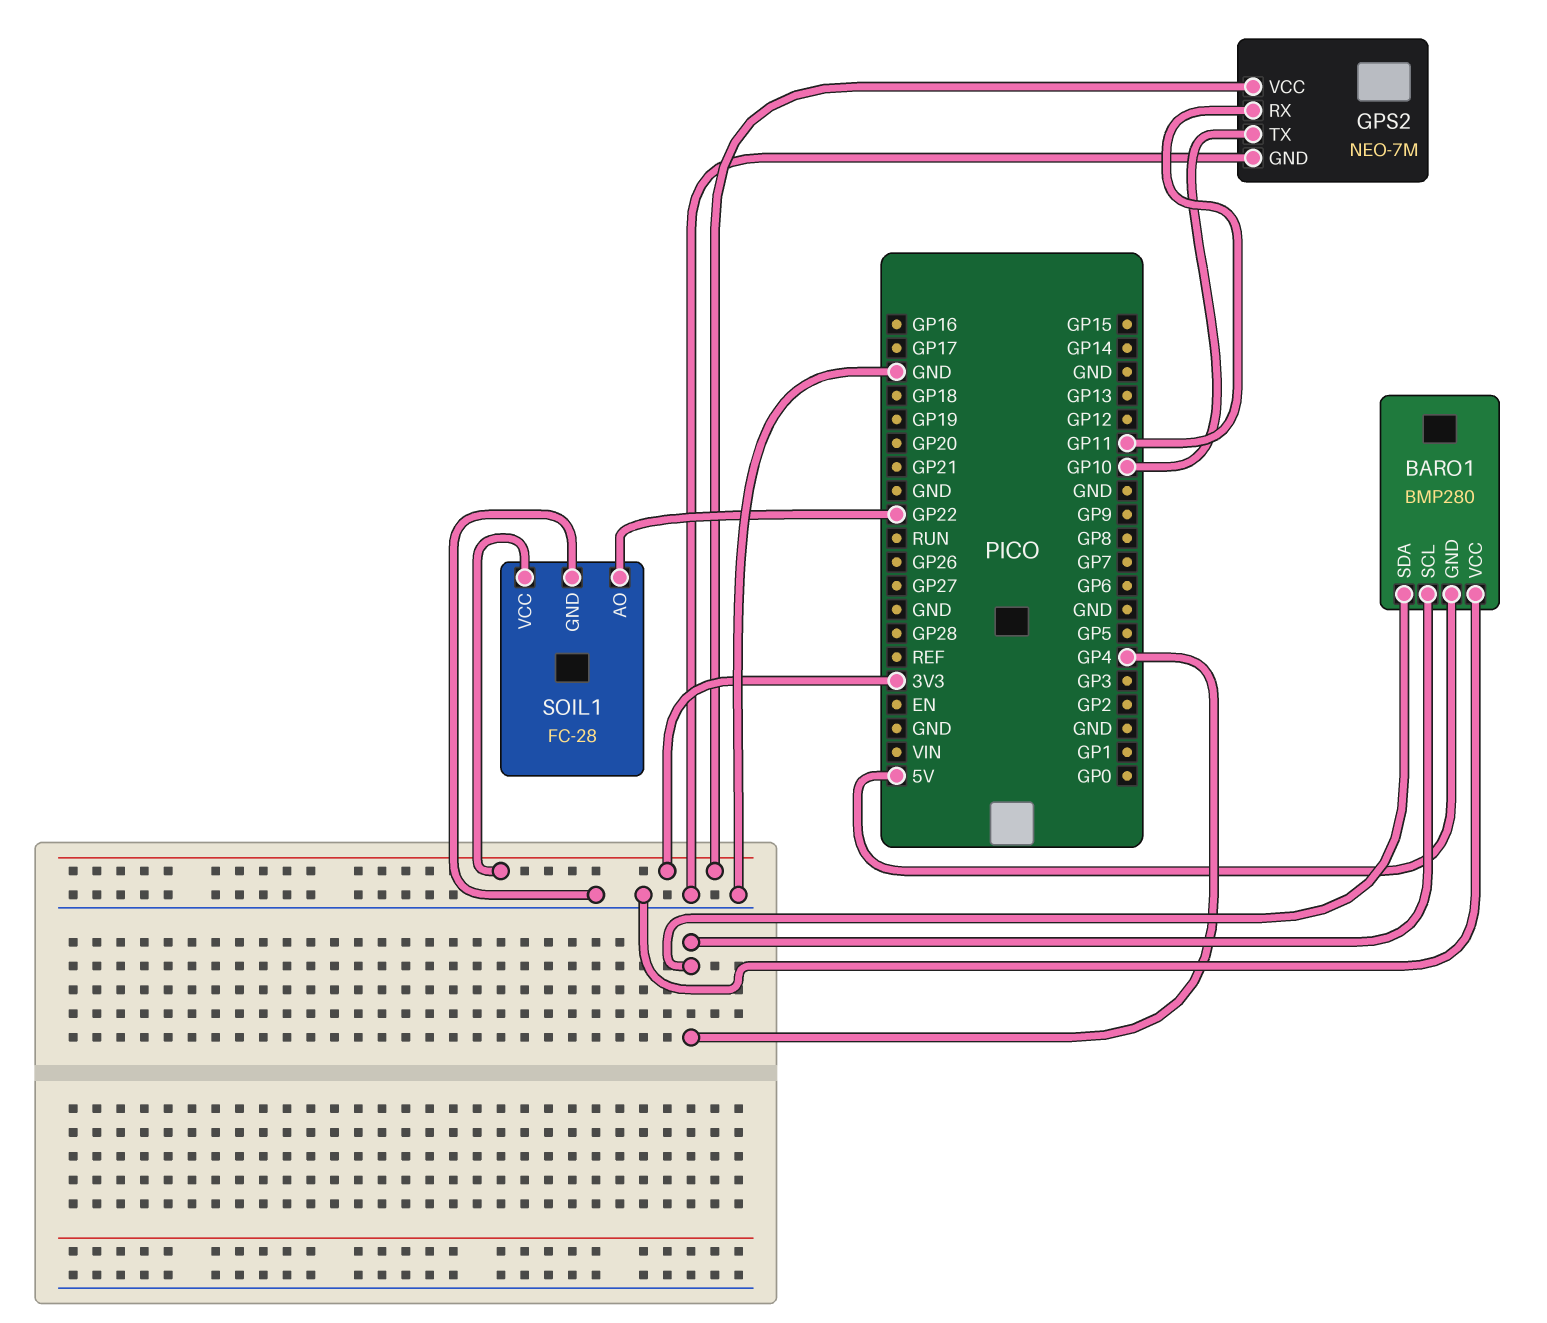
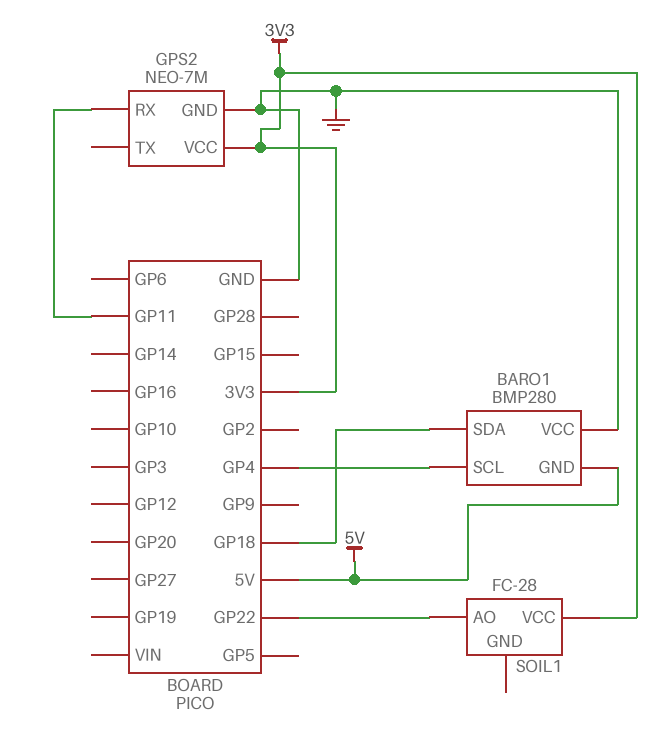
BARO1 pin SDA: GP4 -> GP18
GPS2 pin TX: GP10 -> none
SOIL1 pin GND: GND -> none

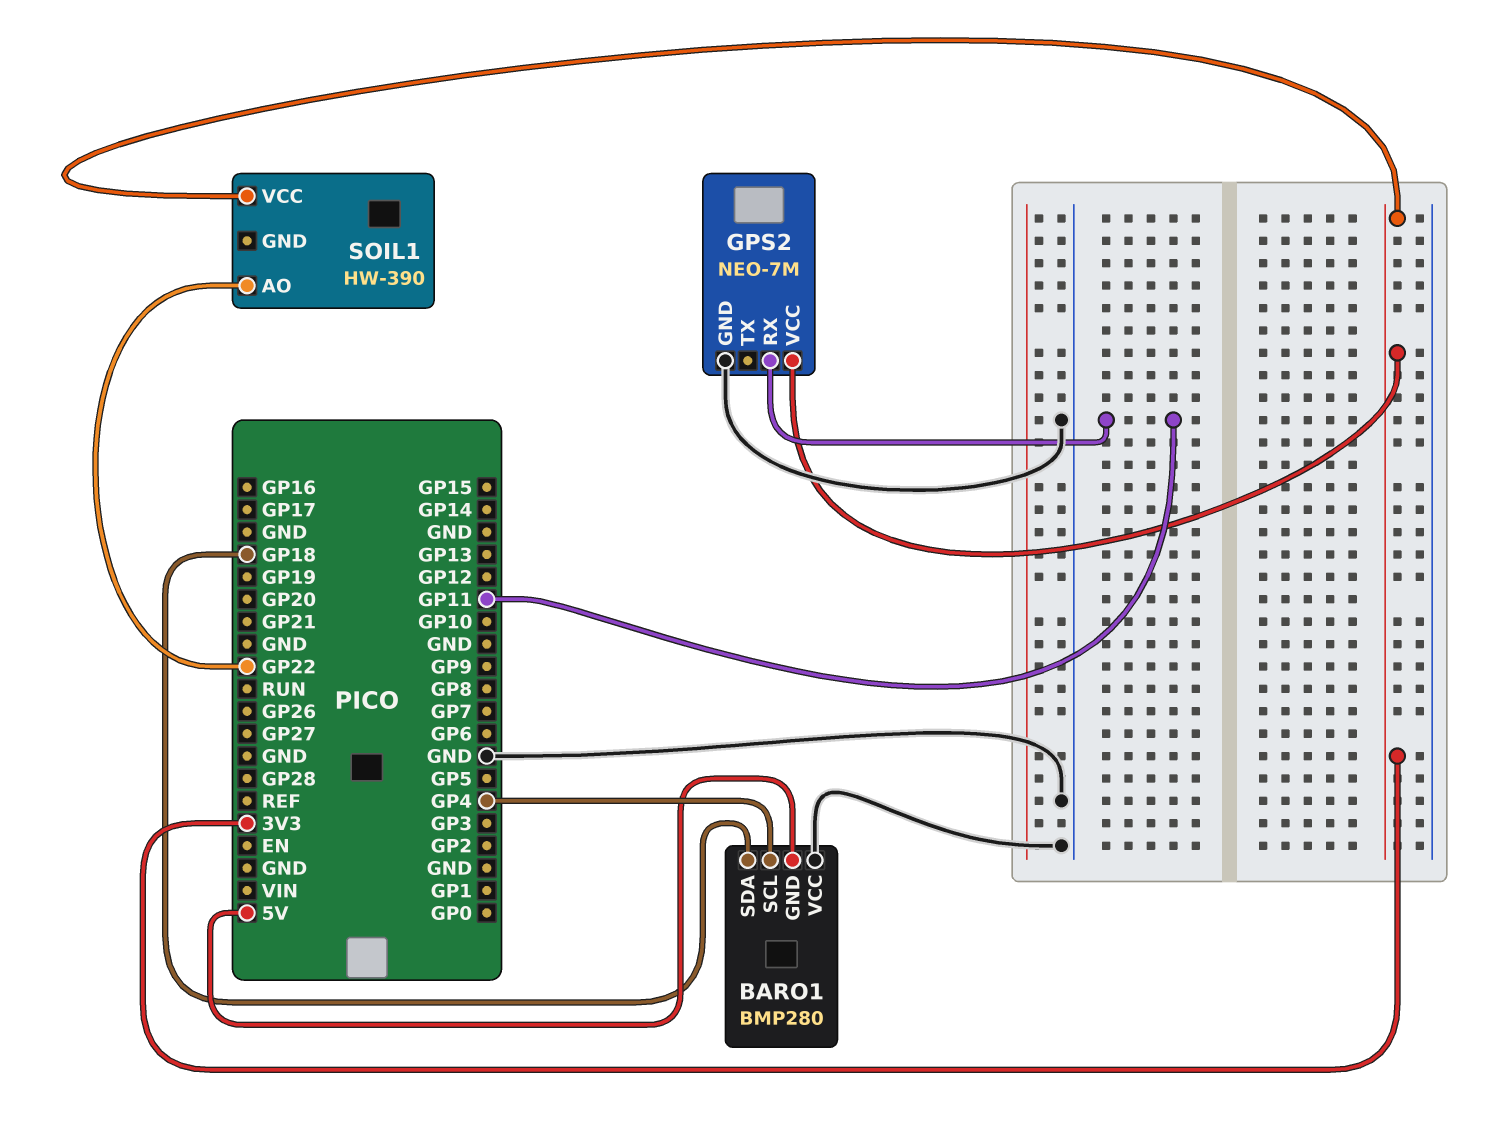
SOIL1: FC-28 -> HW-390

